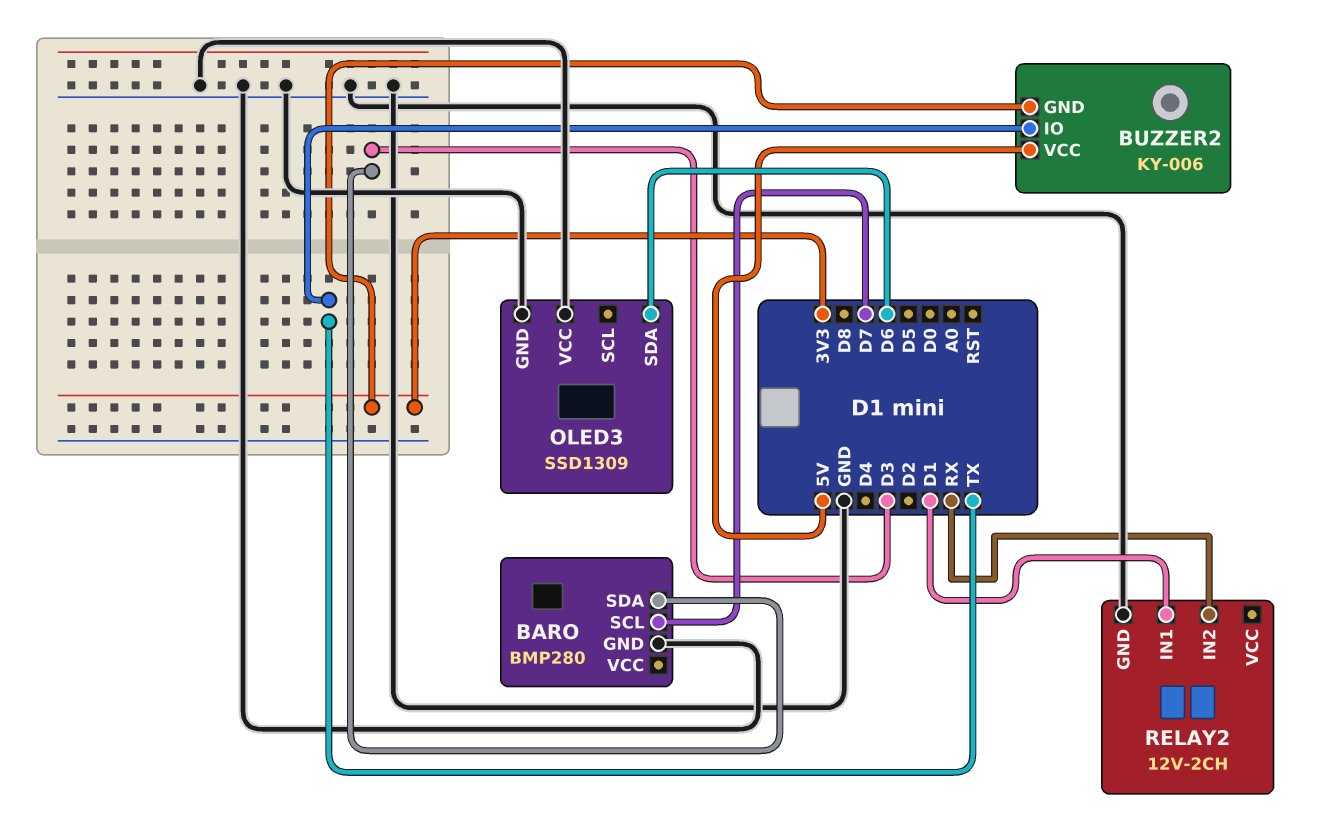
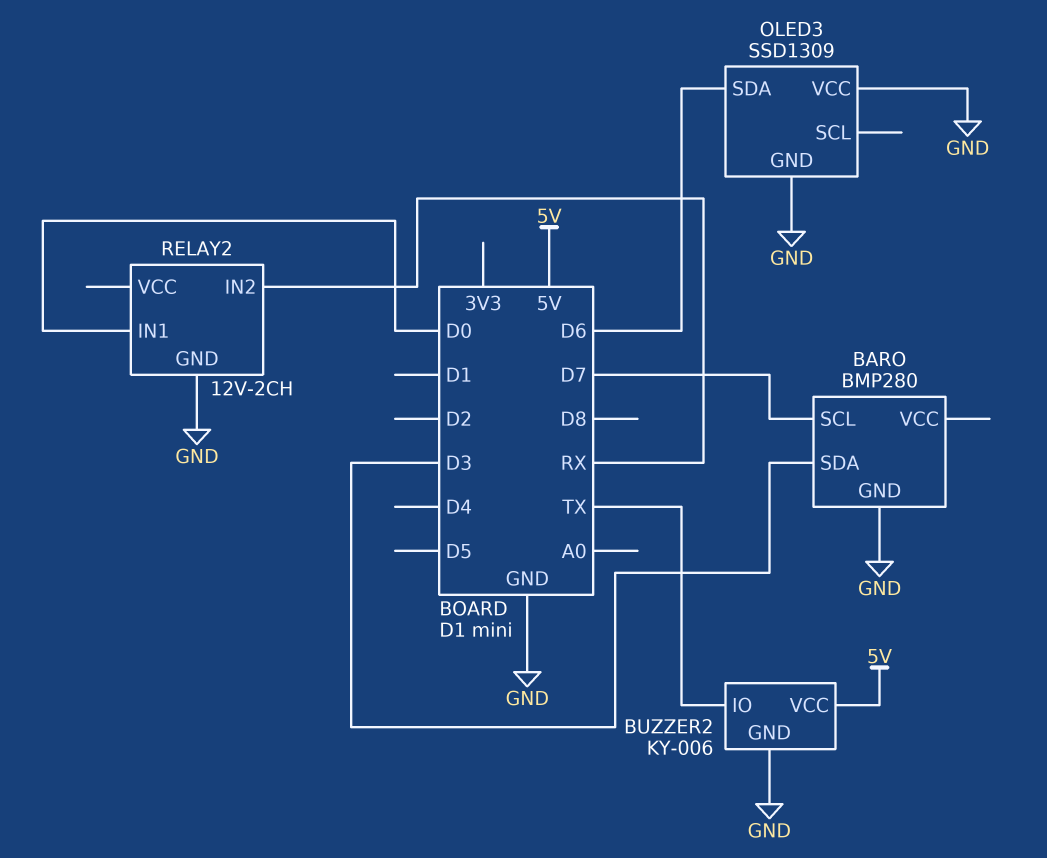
BUZZER2 pin GND: 3V3 -> GND
RELAY2 pin IN1: D1 -> D0

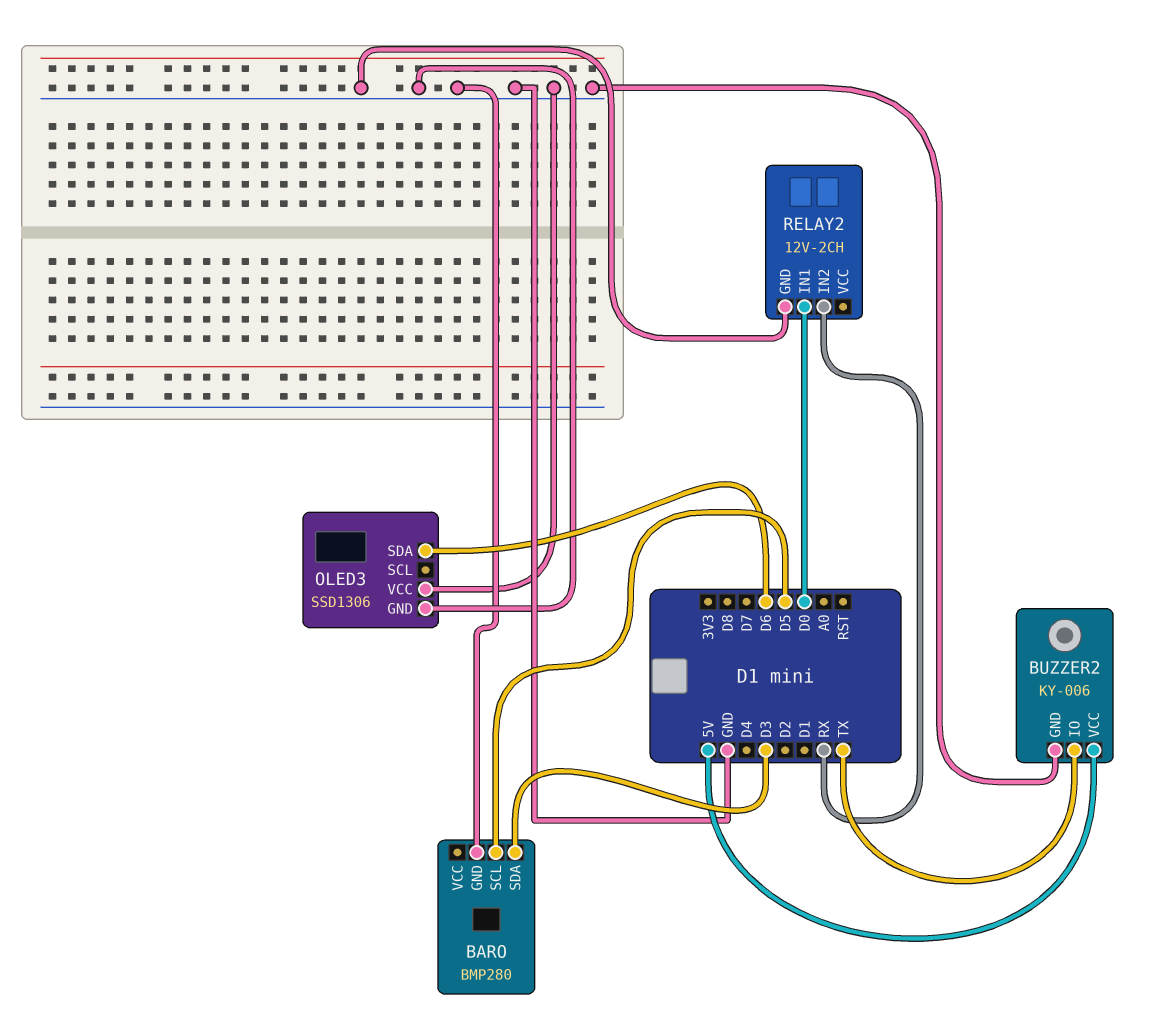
BARO pin SCL: D7 -> D5
OLED3: SSD1309 -> SSD1306

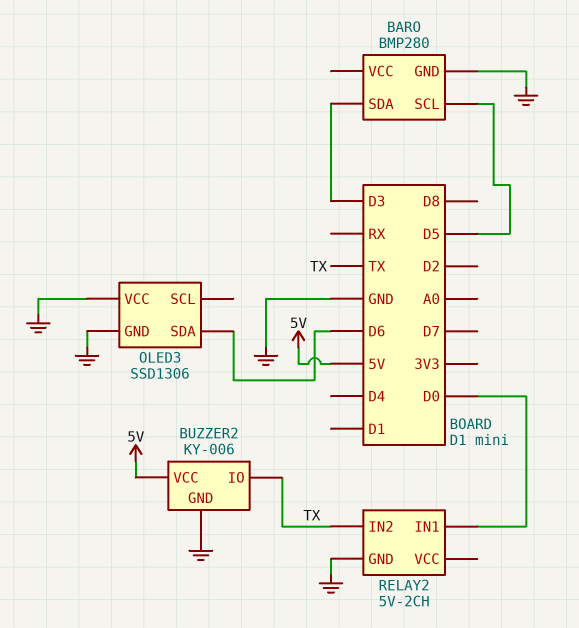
RELAY2: 12V-2CH -> 5V-2CH
RELAY2 pin IN2: RX -> TX

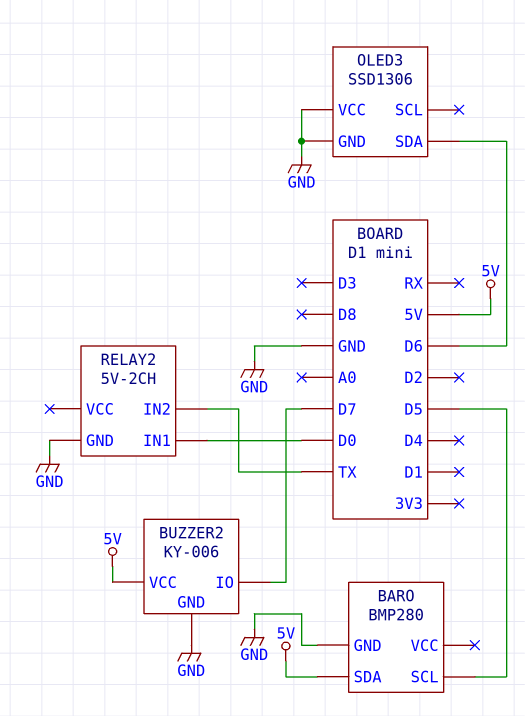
BARO pin SDA: D3 -> 5V
BUZZER2 pin IO: TX -> D7

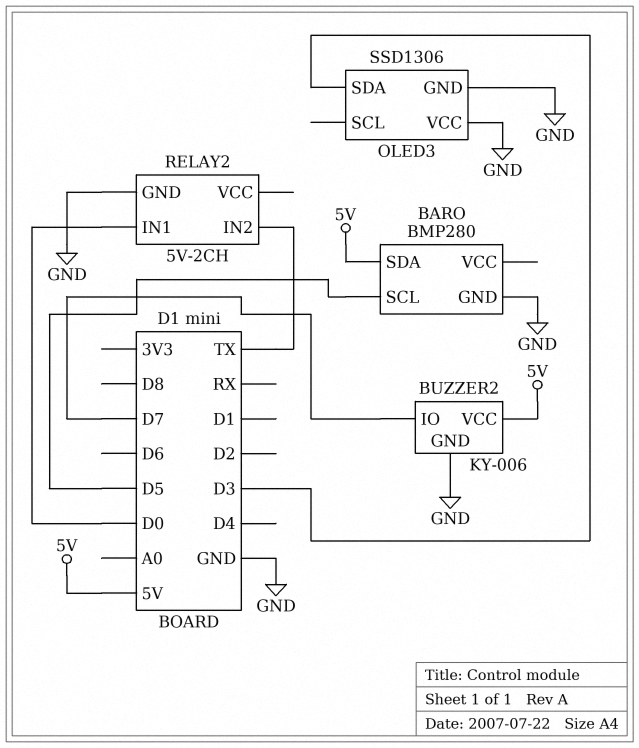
OLED3 pin SDA: D6 -> D3

